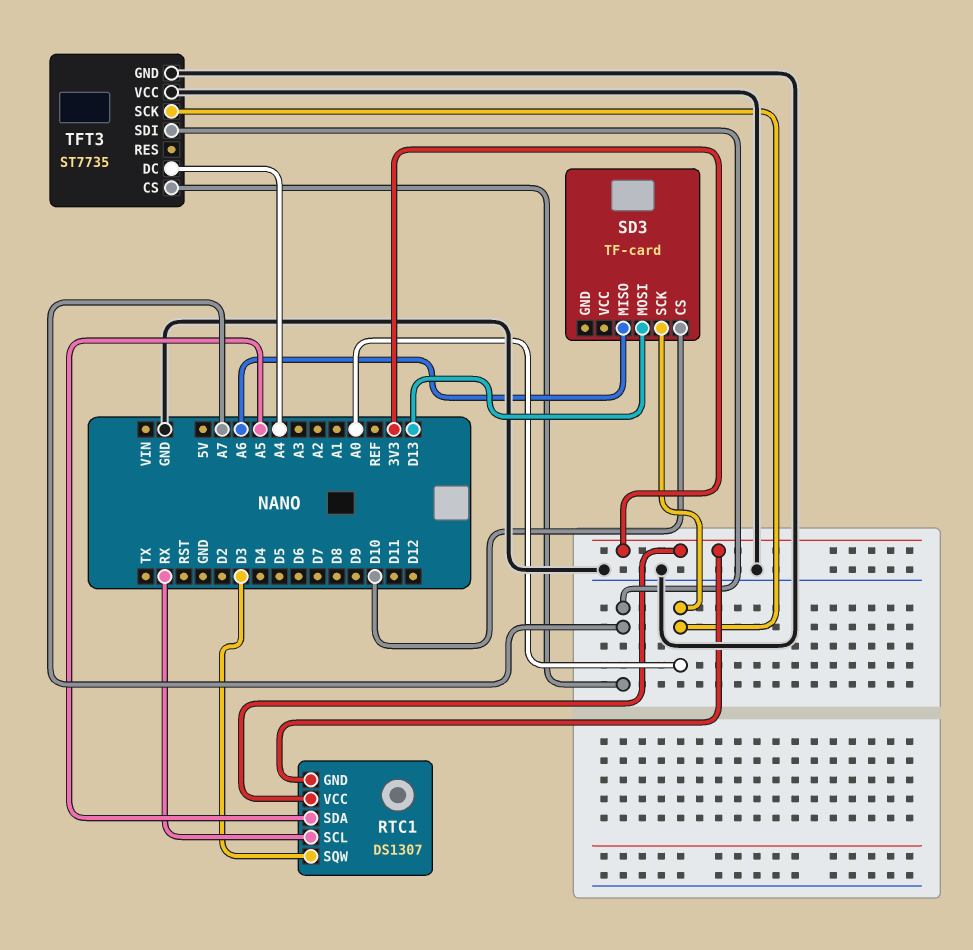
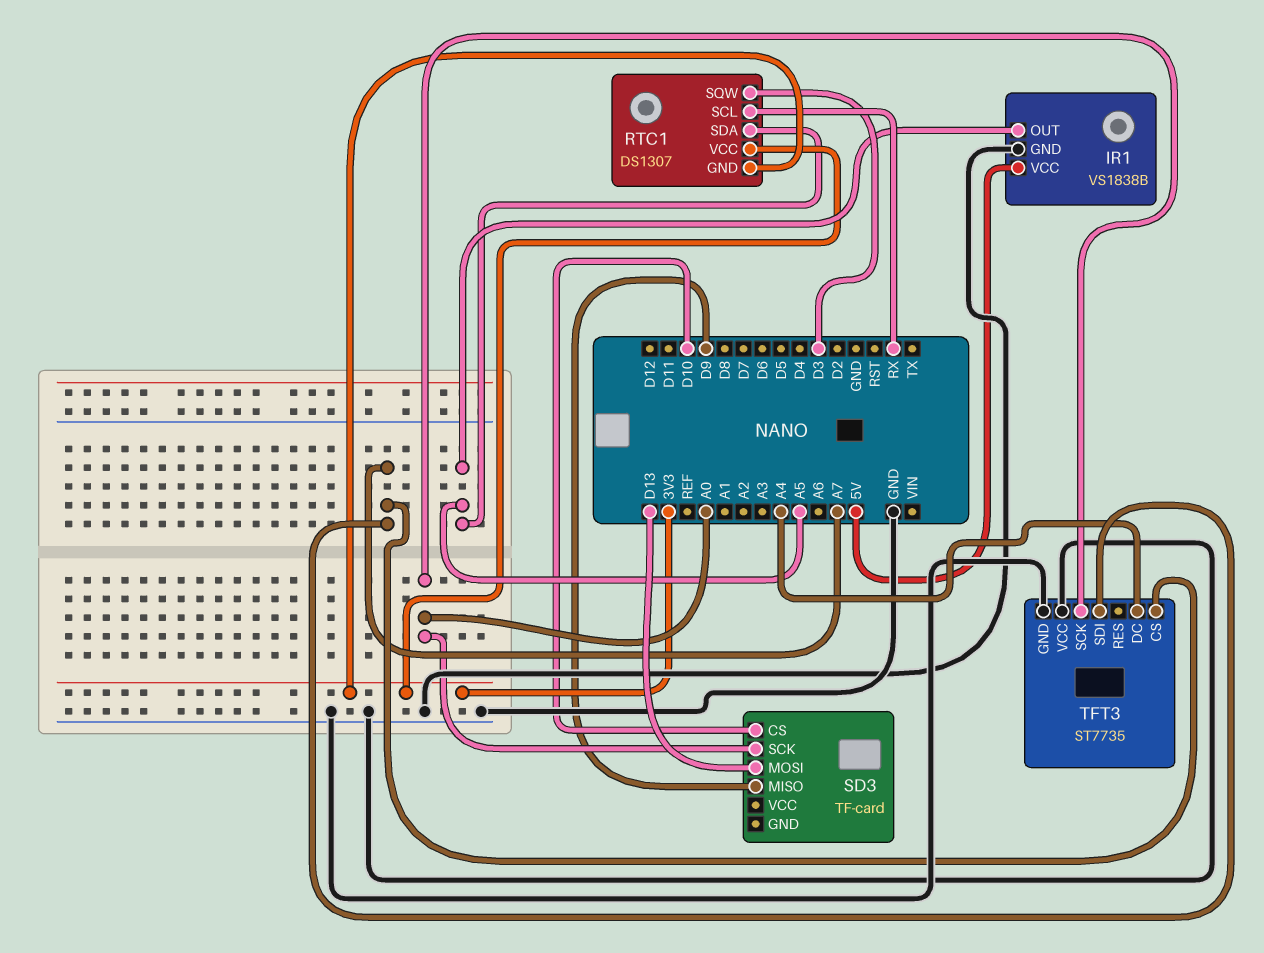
IR1: none -> VS1838B
IR1 pin GND: none -> GND
IR1 pin OUT: none -> A5
IR1 pin VCC: none -> 5V
SD3 pin MISO: A6 -> D9

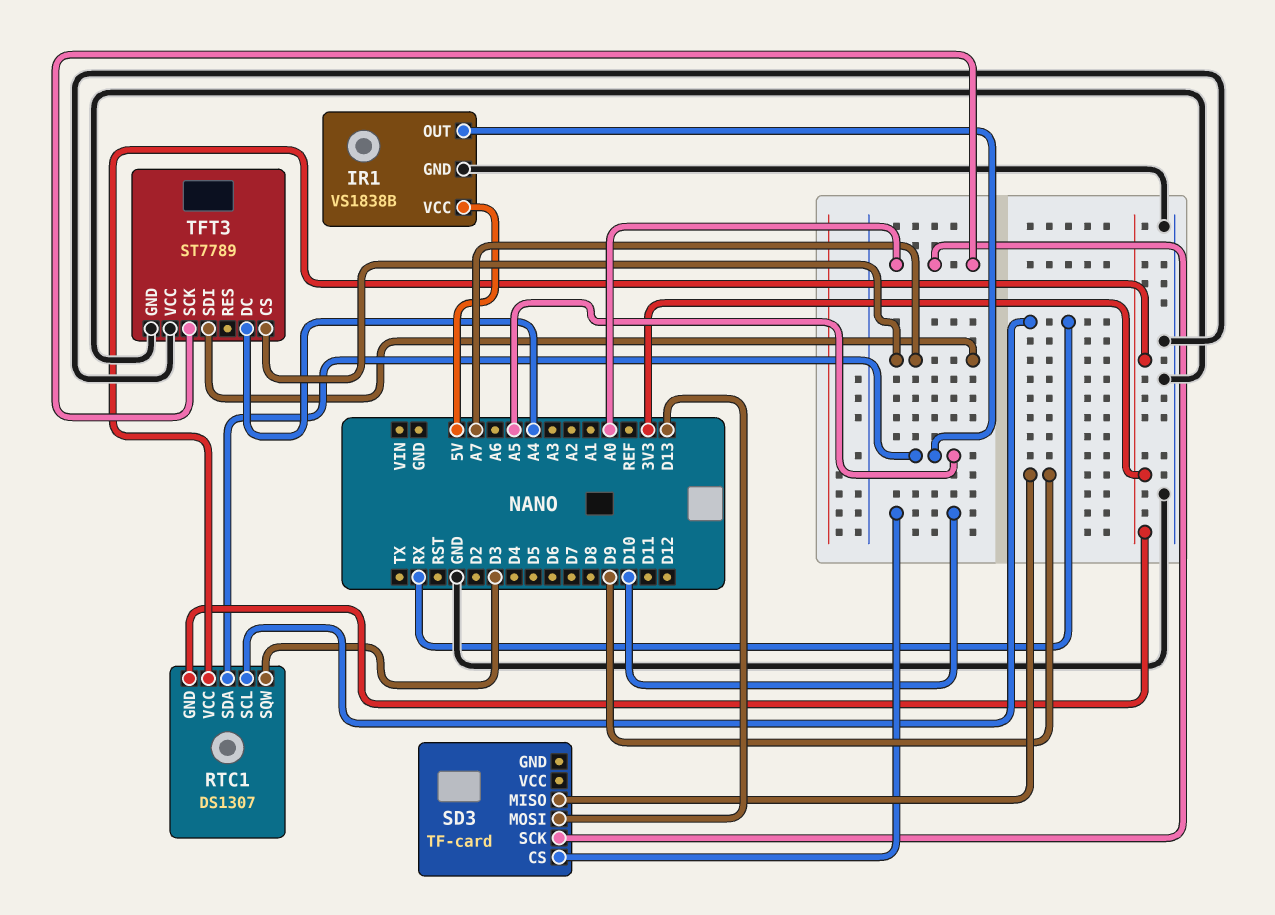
TFT3: ST7735 -> ST7789

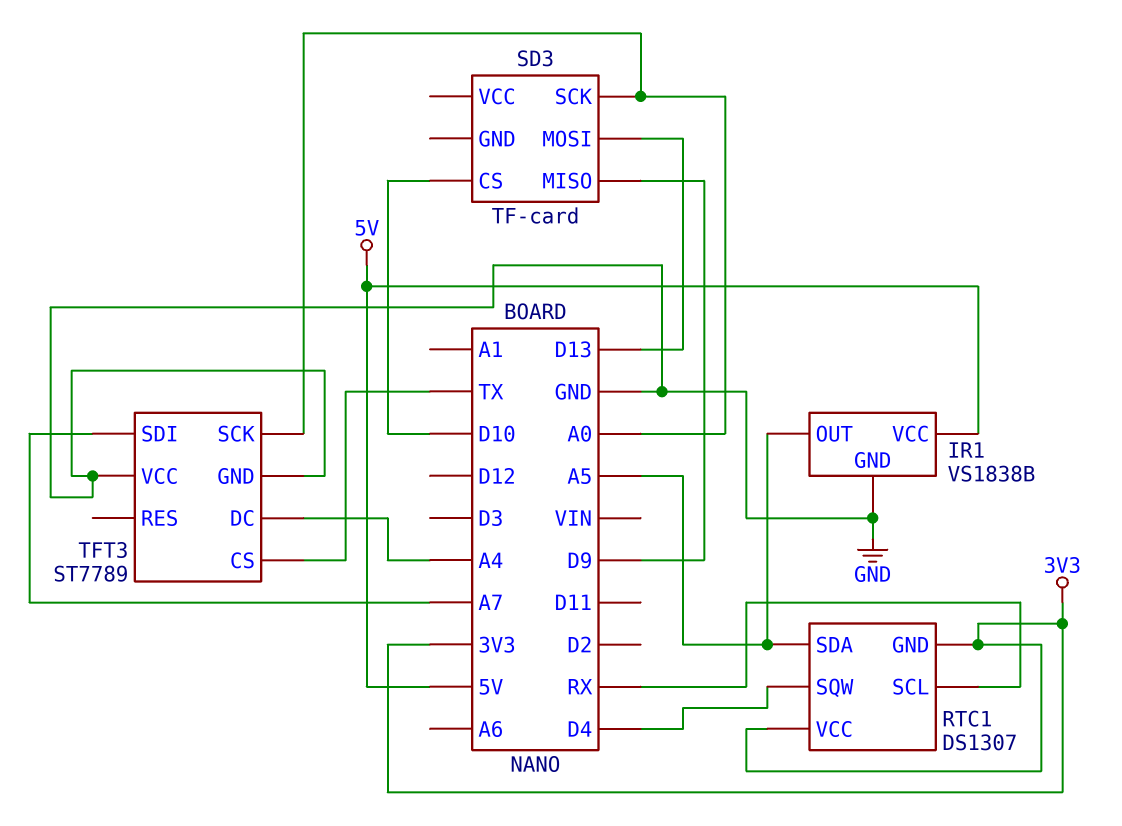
RTC1 pin SQW: D3 -> D4
TFT3 pin CS: A7 -> TX

